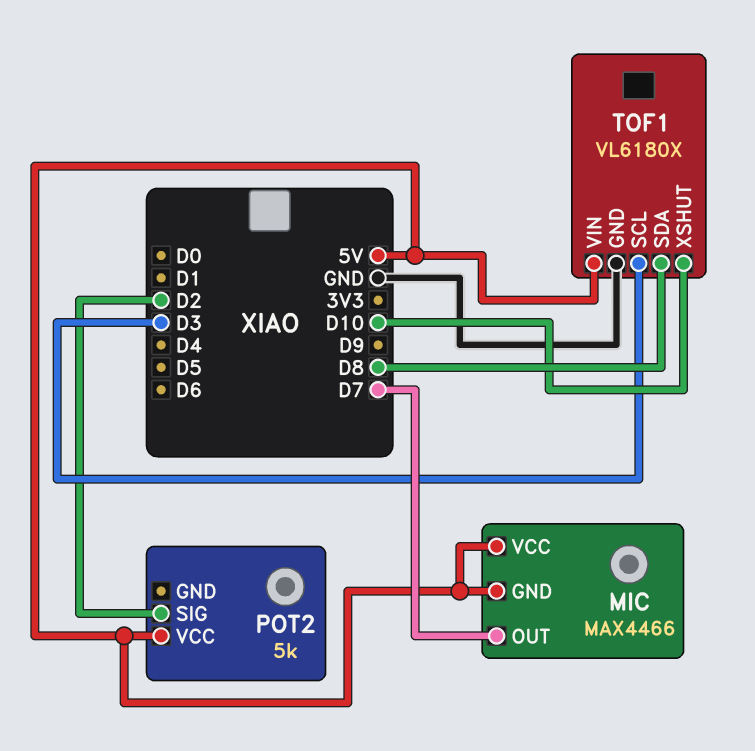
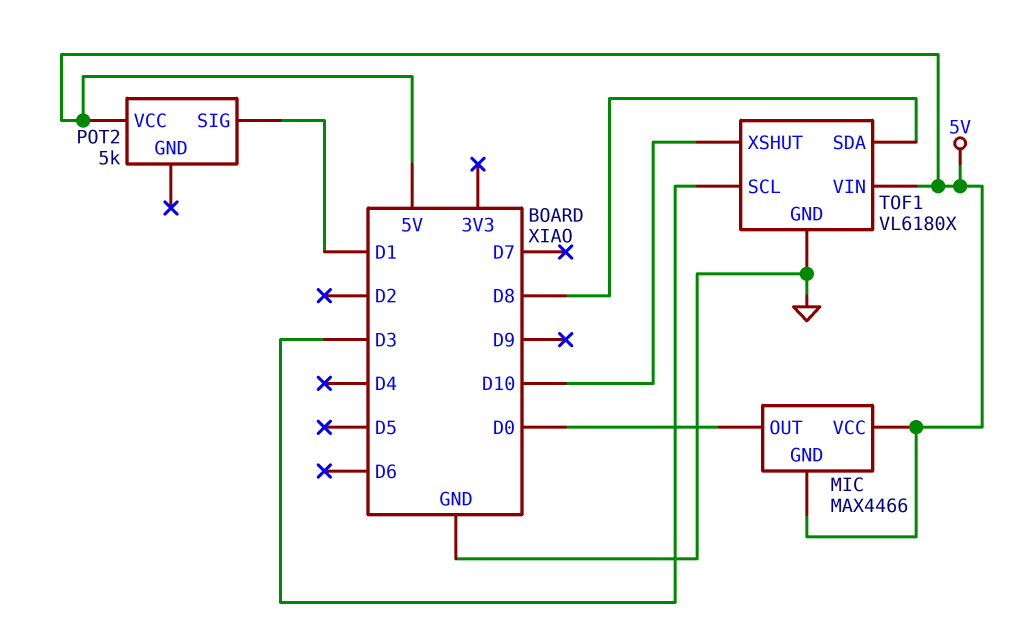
MIC pin OUT: D7 -> D0
POT2 pin SIG: D2 -> D1

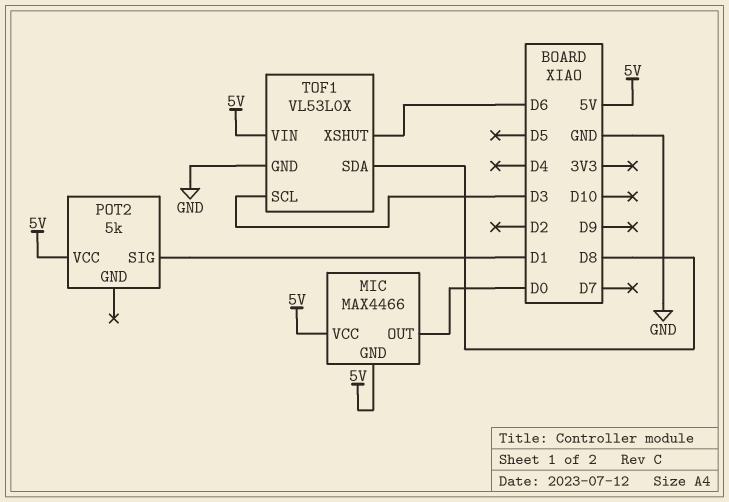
TOF1: VL6180X -> VL53L0X
TOF1 pin XSHUT: D10 -> D6

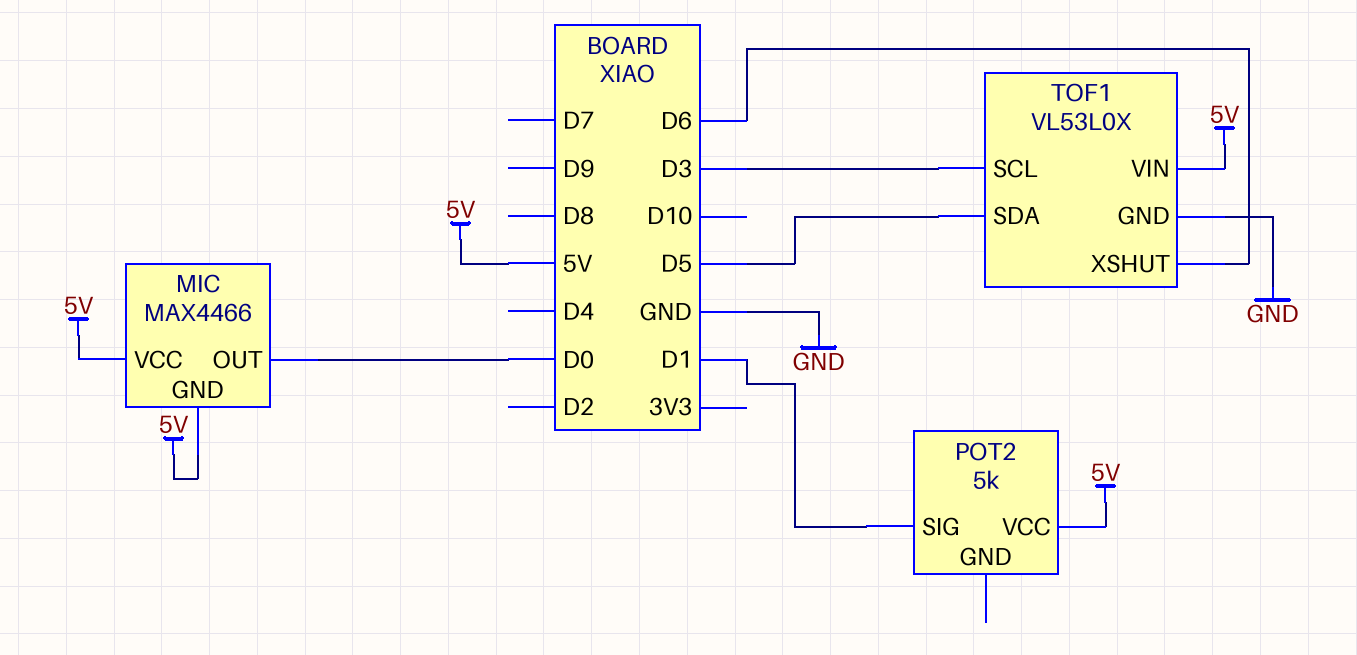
TOF1 pin SDA: D8 -> D5

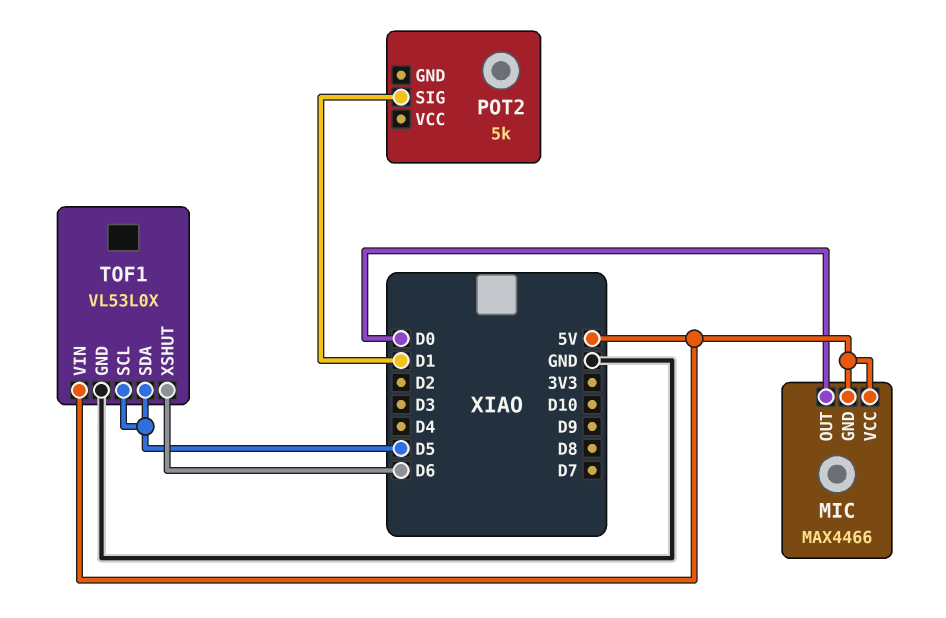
POT2 pin VCC: 5V -> none
TOF1 pin SCL: D3 -> D5

